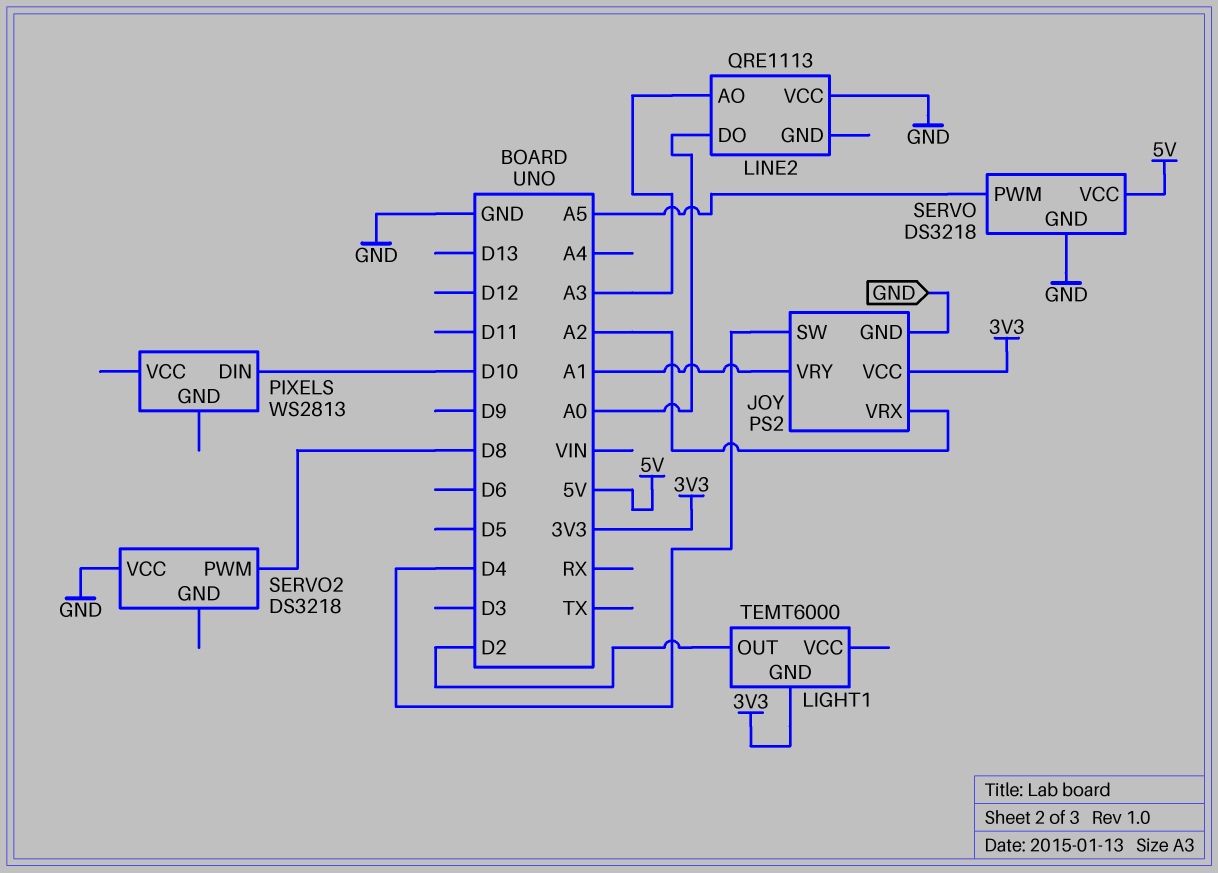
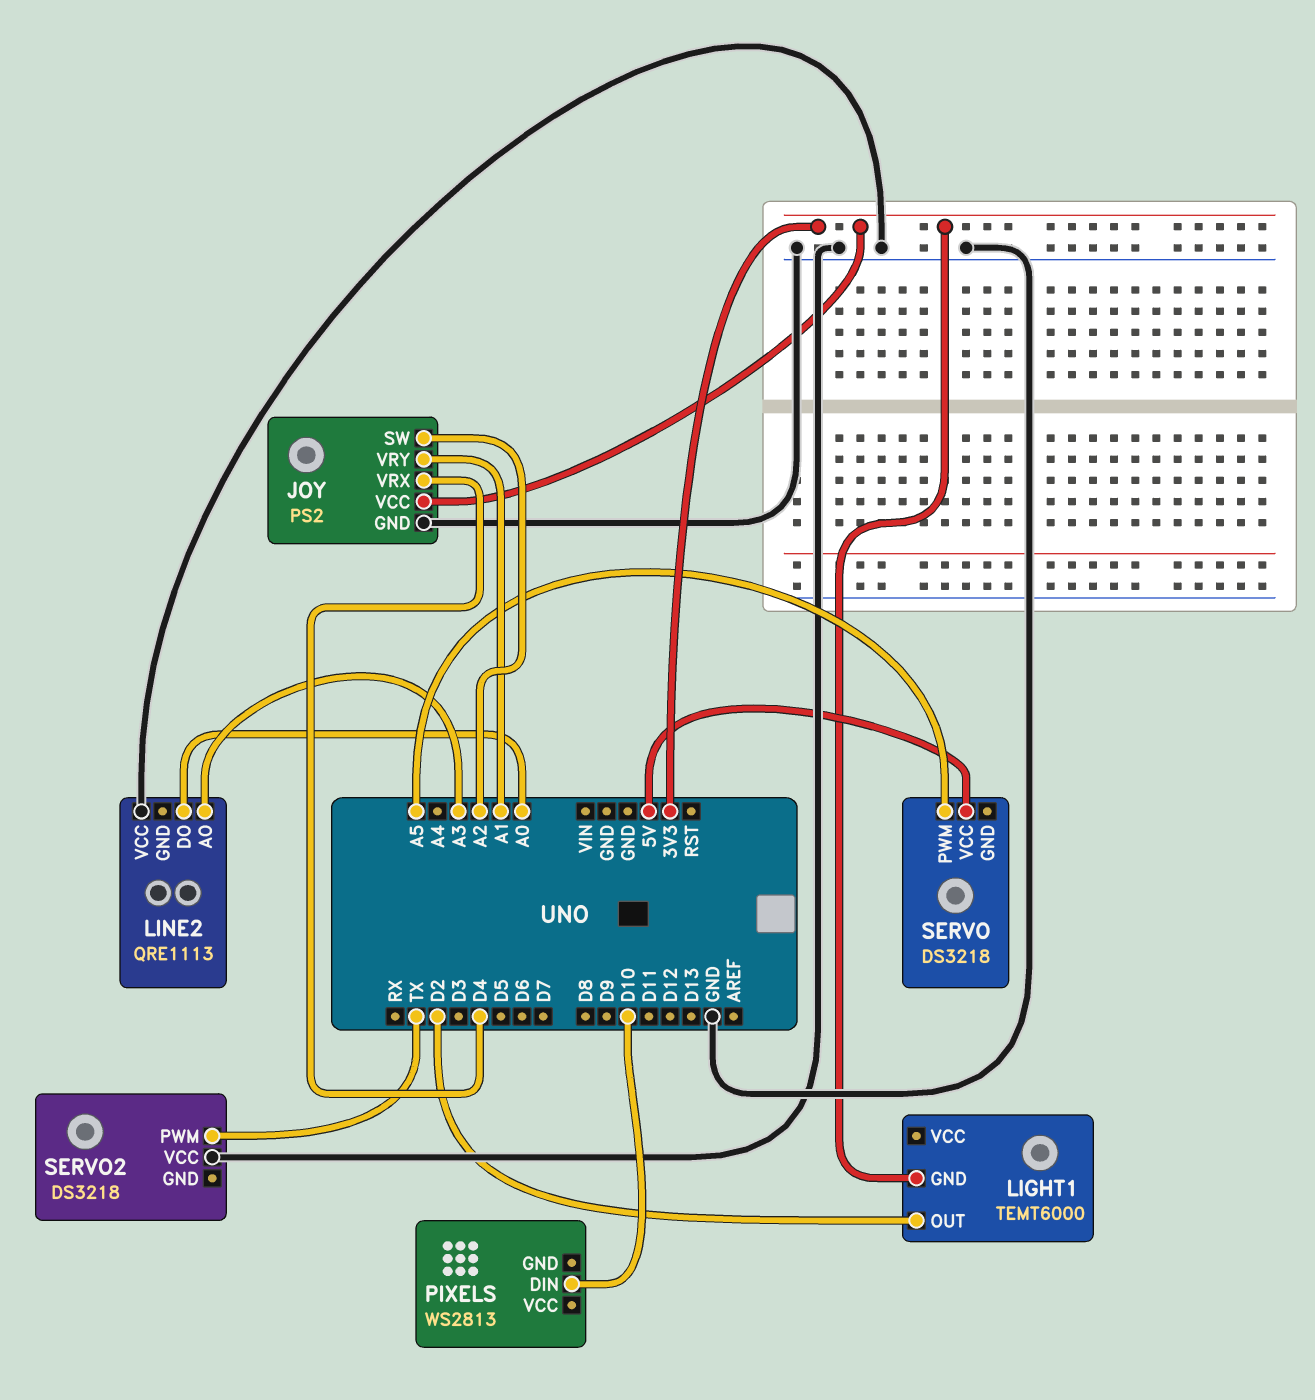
JOY pin SW: D4 -> A2
JOY pin VRX: A2 -> D4
SERVO pin GND: GND -> none
SERVO2 pin PWM: D8 -> TX

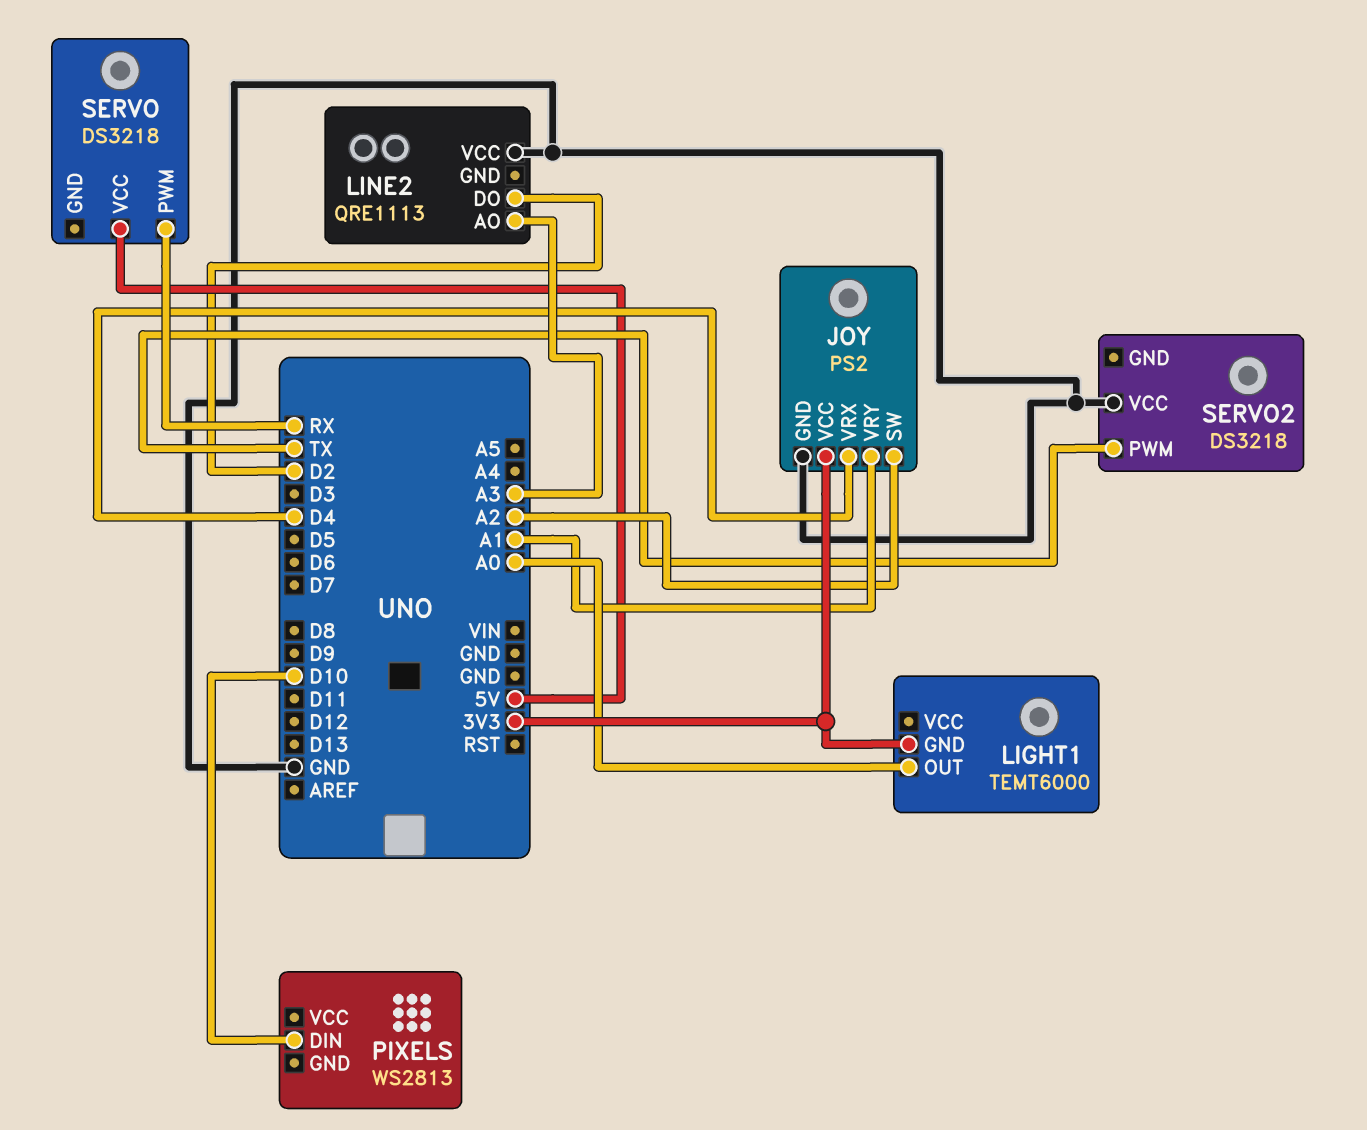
LIGHT1 pin OUT: D2 -> A0
LINE2 pin DO: A0 -> D2
SERVO pin PWM: A5 -> RX

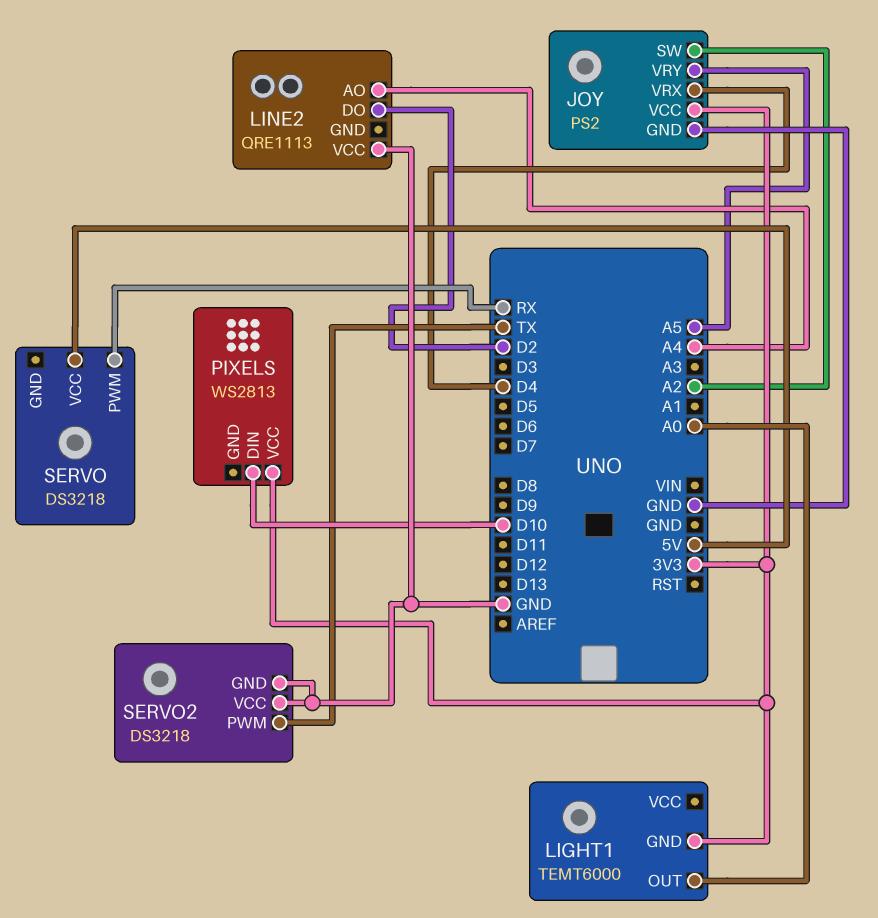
JOY pin VRY: A1 -> A5
LINE2 pin AO: A3 -> A4
PIXELS pin VCC: none -> 3V3
SERVO2 pin GND: none -> GND

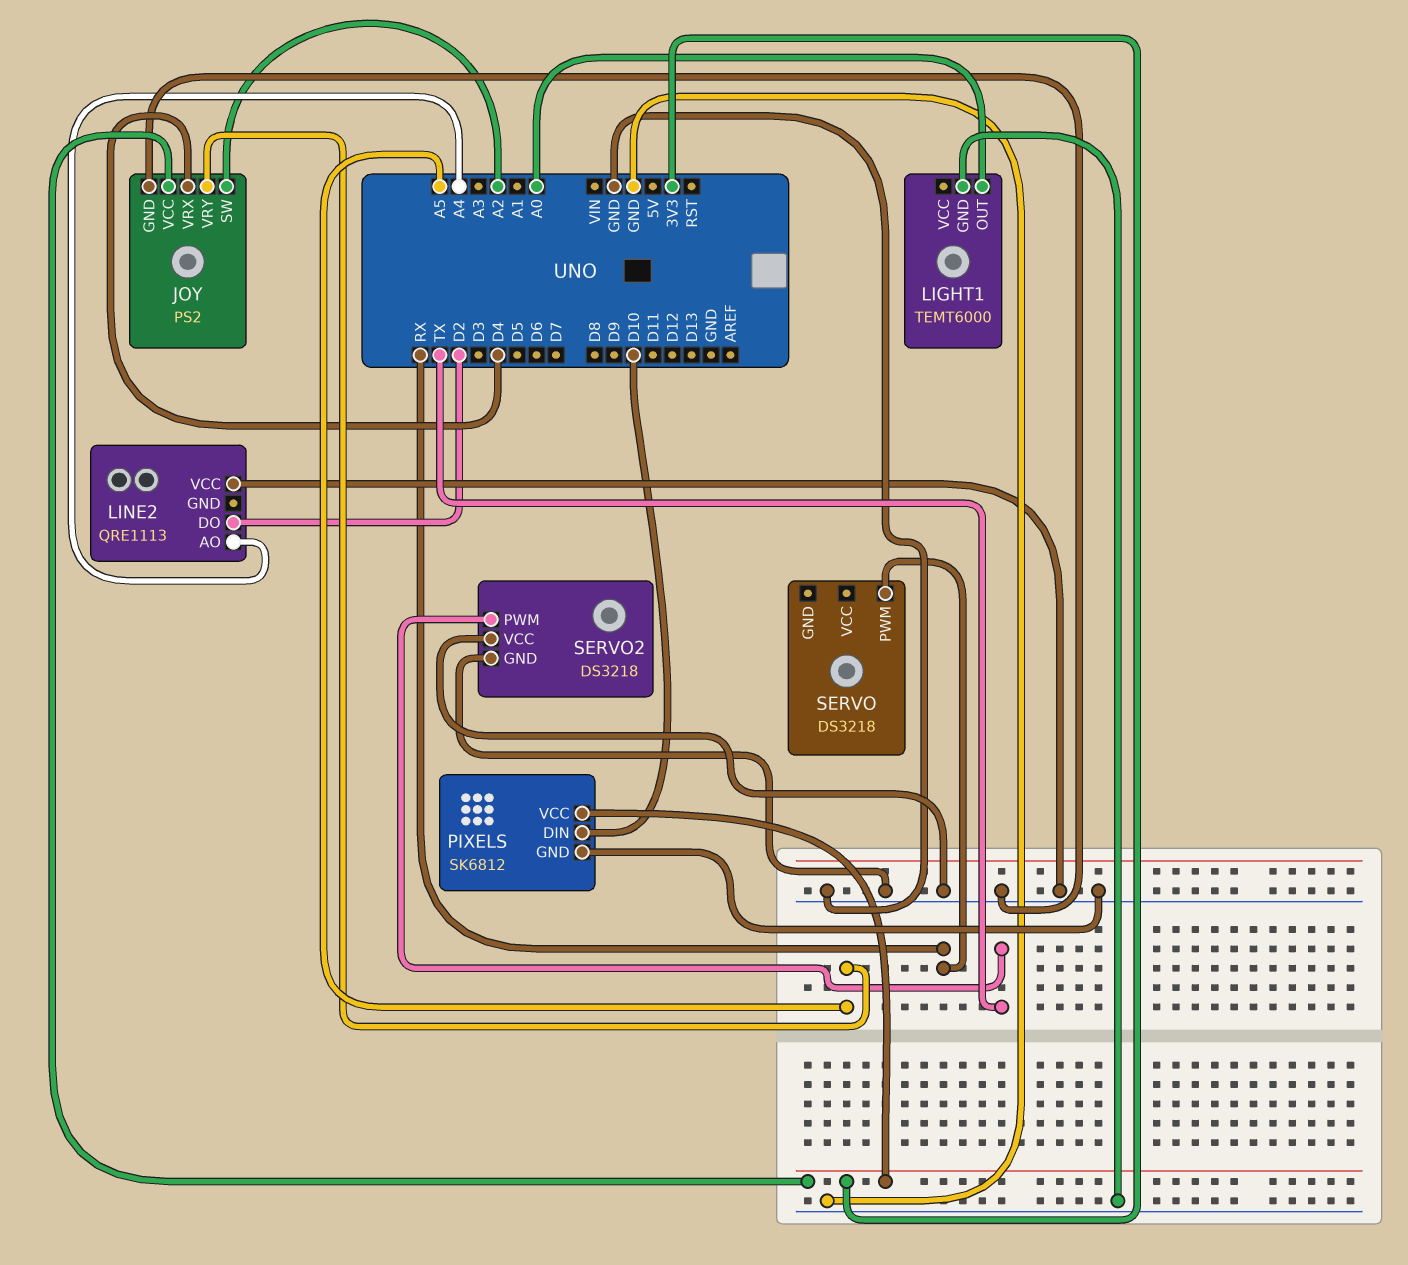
LIGHT1 pin GND: 3V3 -> GND
PIXELS: WS2813 -> SK6812
PIXELS pin GND: none -> GND
SERVO pin VCC: 5V -> none

